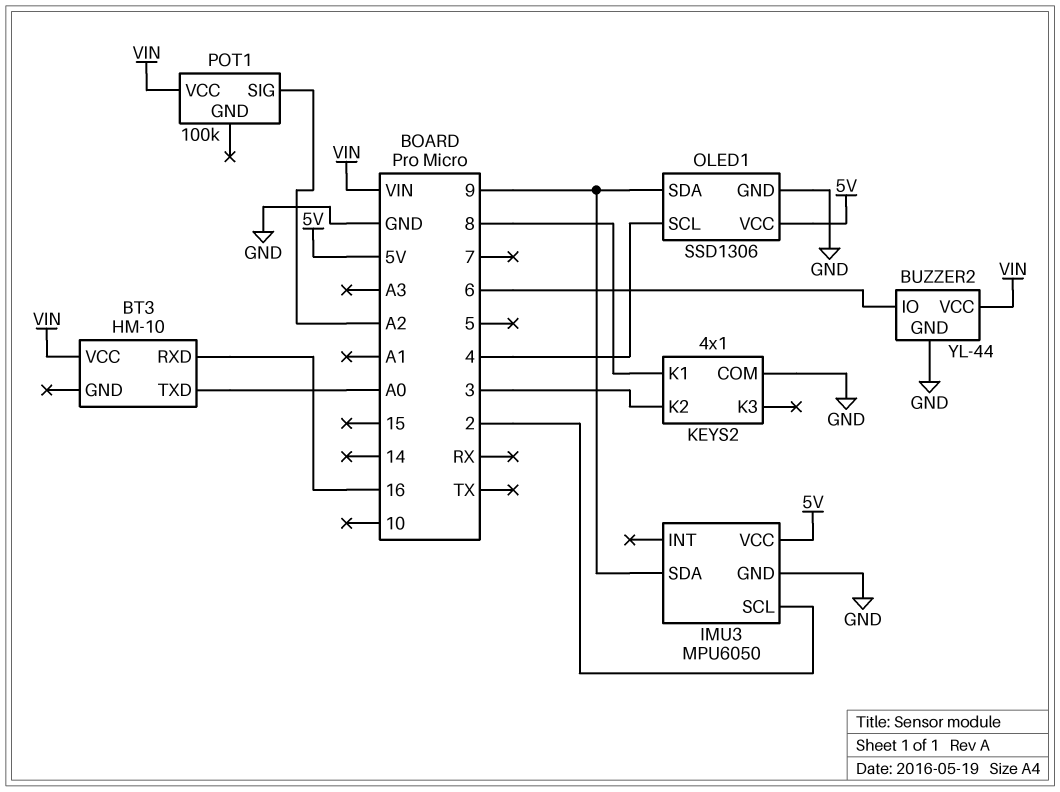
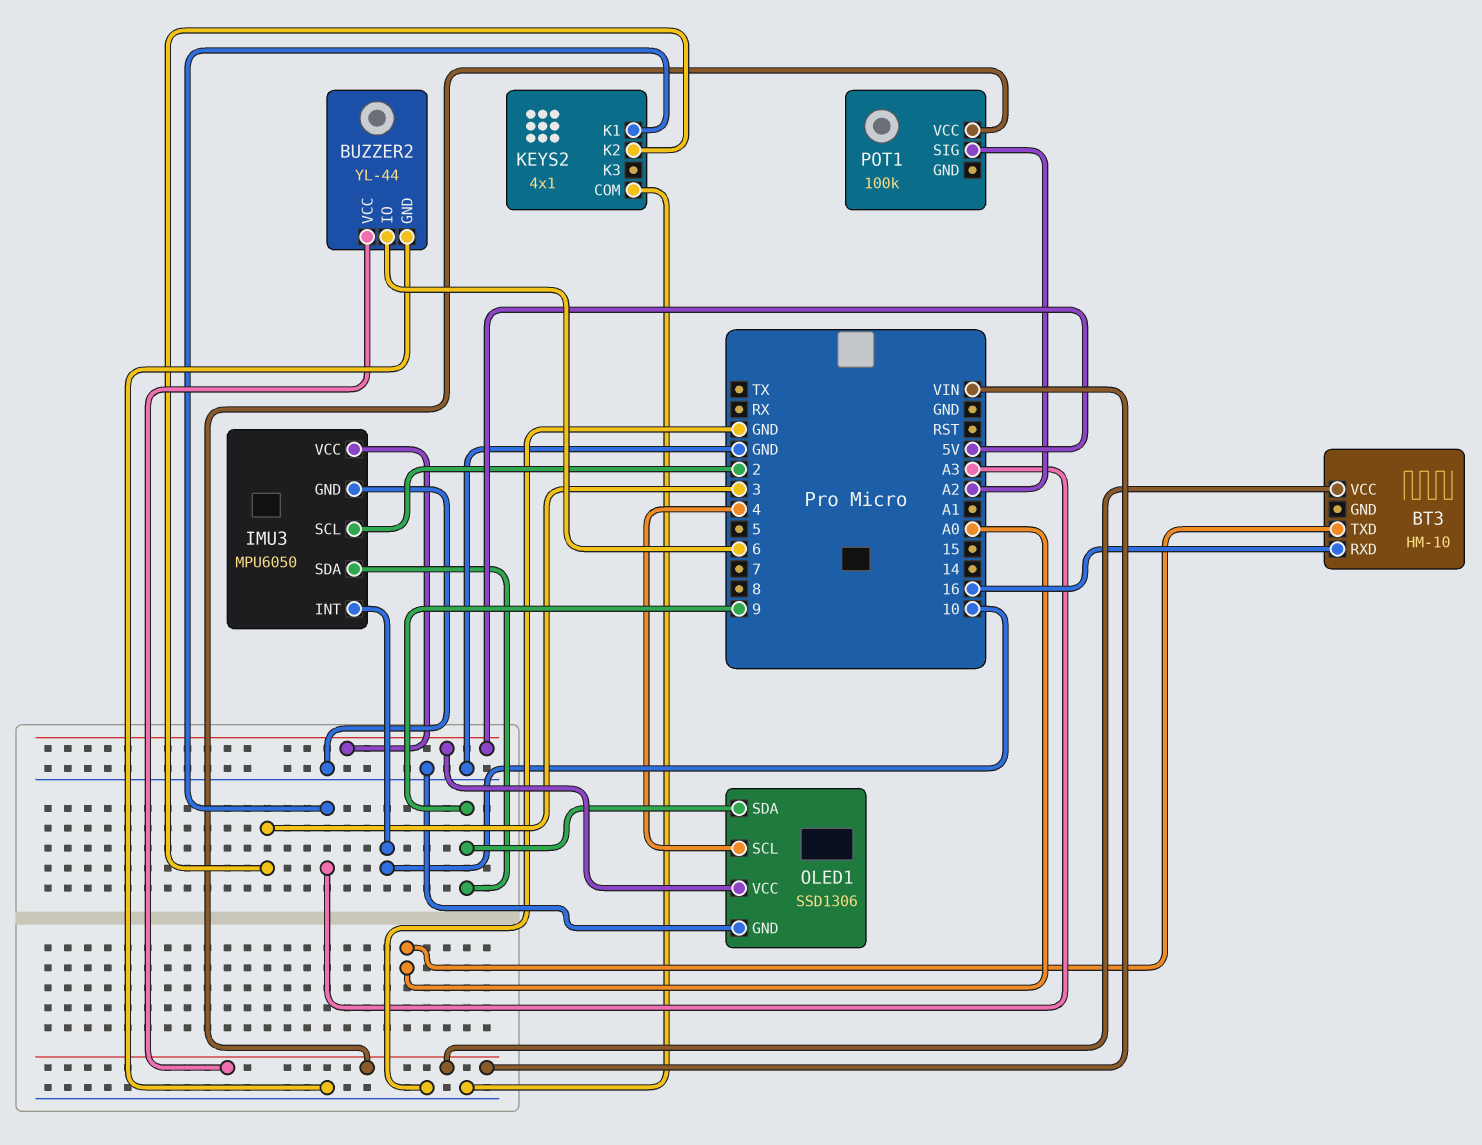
IMU3 pin INT: none -> 10
KEYS2 pin K1: 8 -> A3

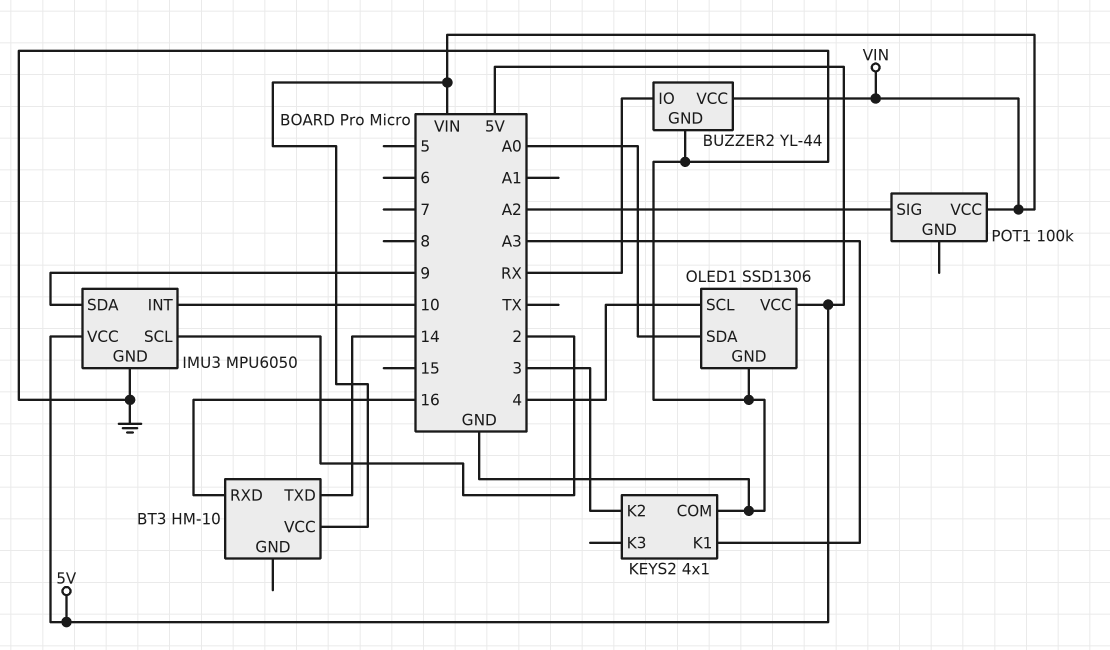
BT3 pin TXD: A0 -> 14
BUZZER2 pin IO: 6 -> RX
OLED1 pin SDA: 9 -> A0

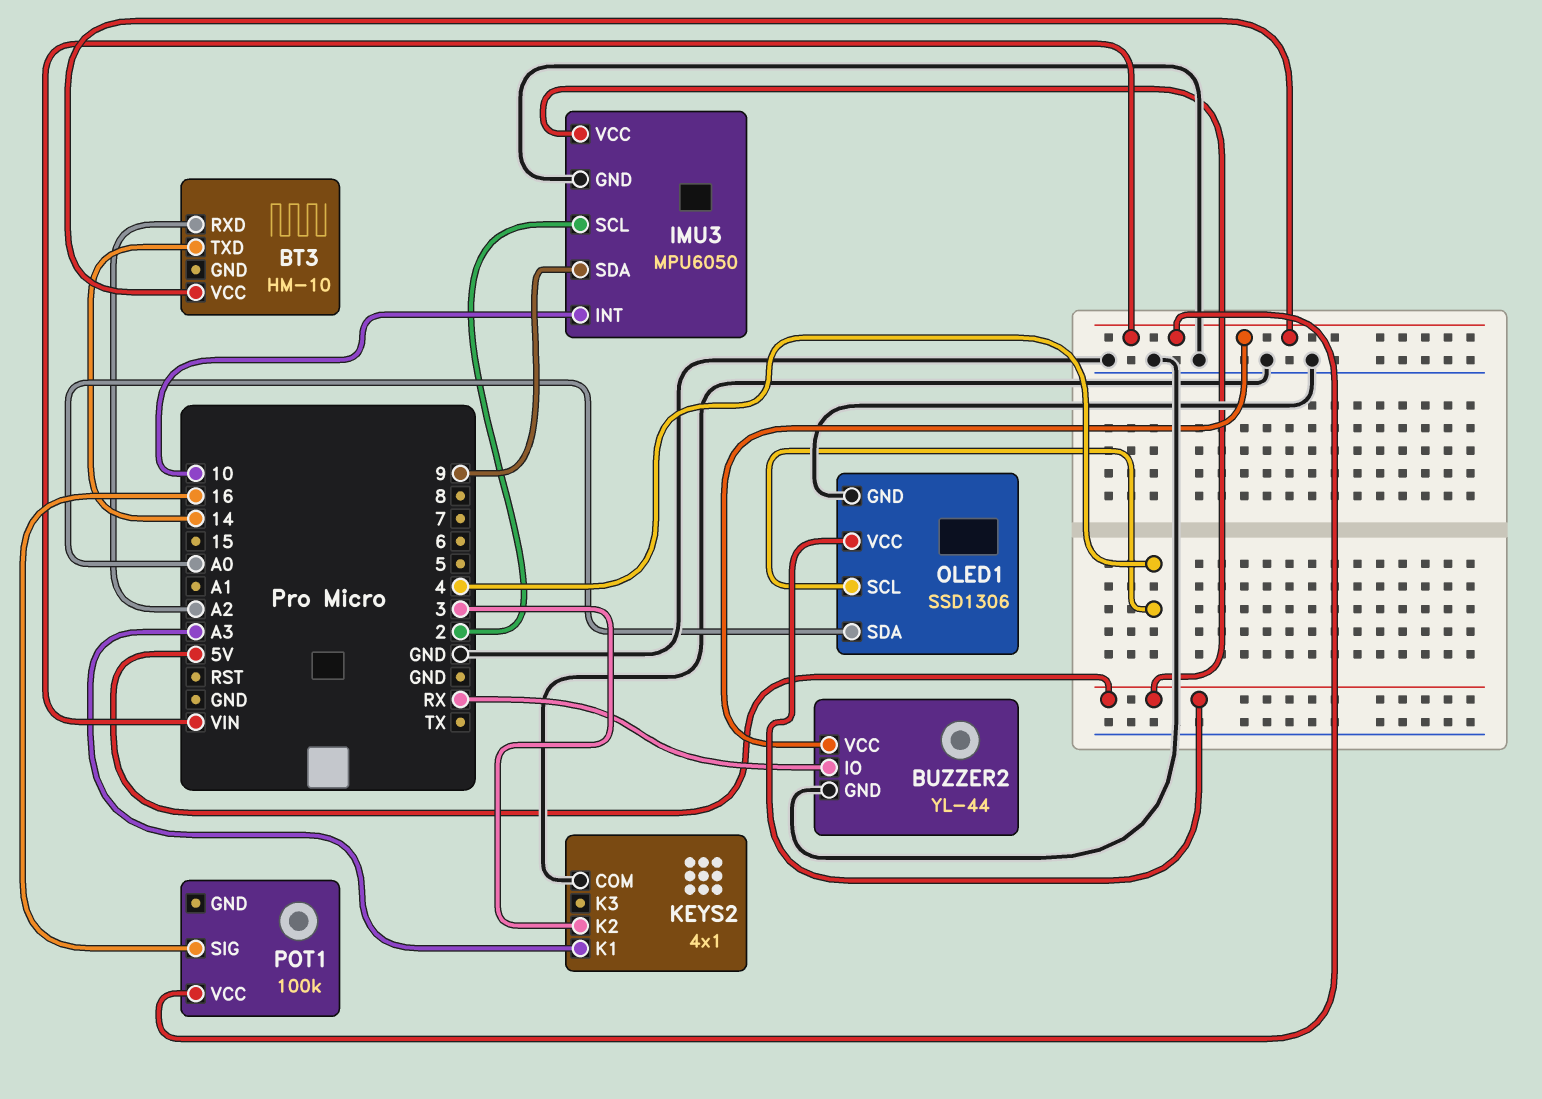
BT3 pin RXD: 16 -> A2
POT1 pin SIG: A2 -> 16

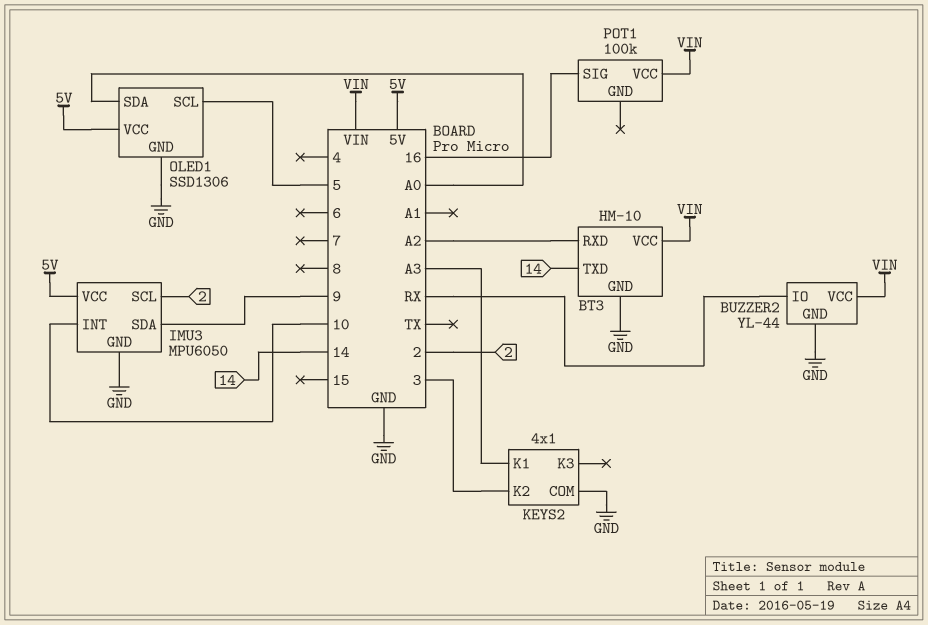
BT3 pin GND: none -> GND
OLED1 pin SCL: 4 -> 5

